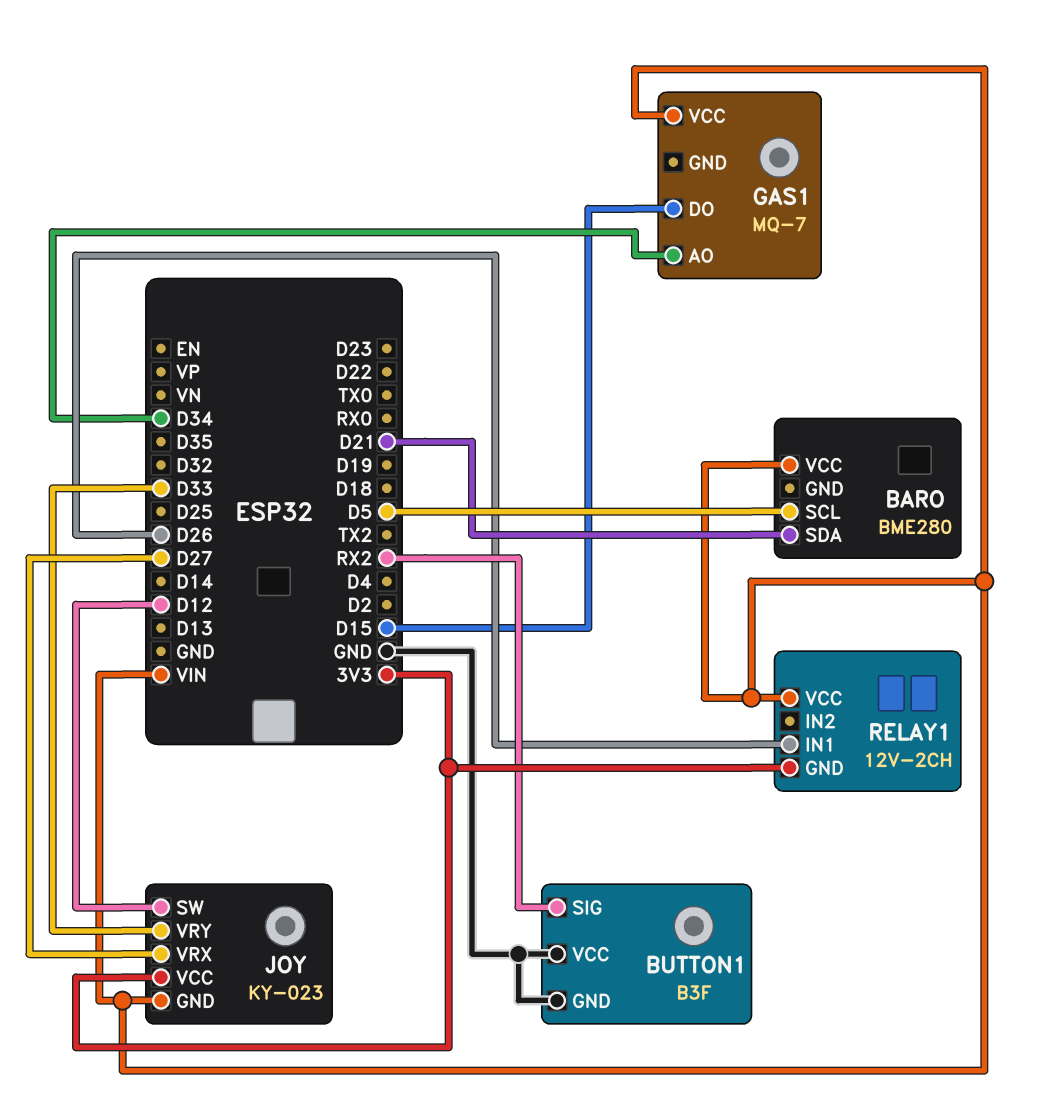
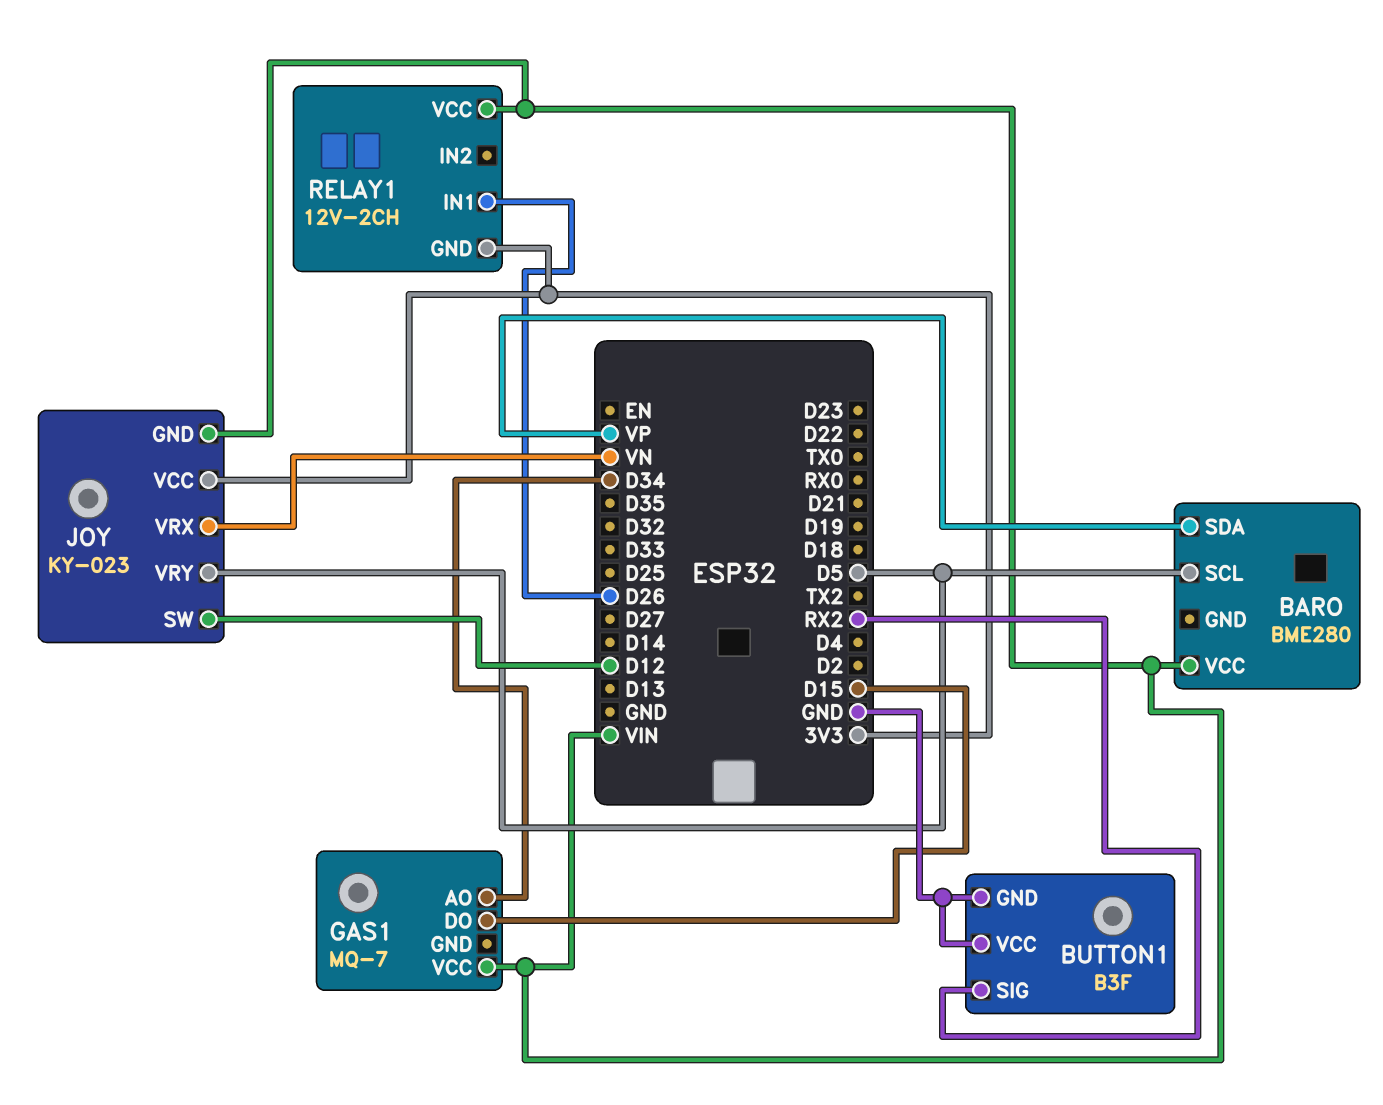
BARO pin SDA: D21 -> VP
JOY pin VRX: D27 -> VN
JOY pin VRY: D33 -> D5

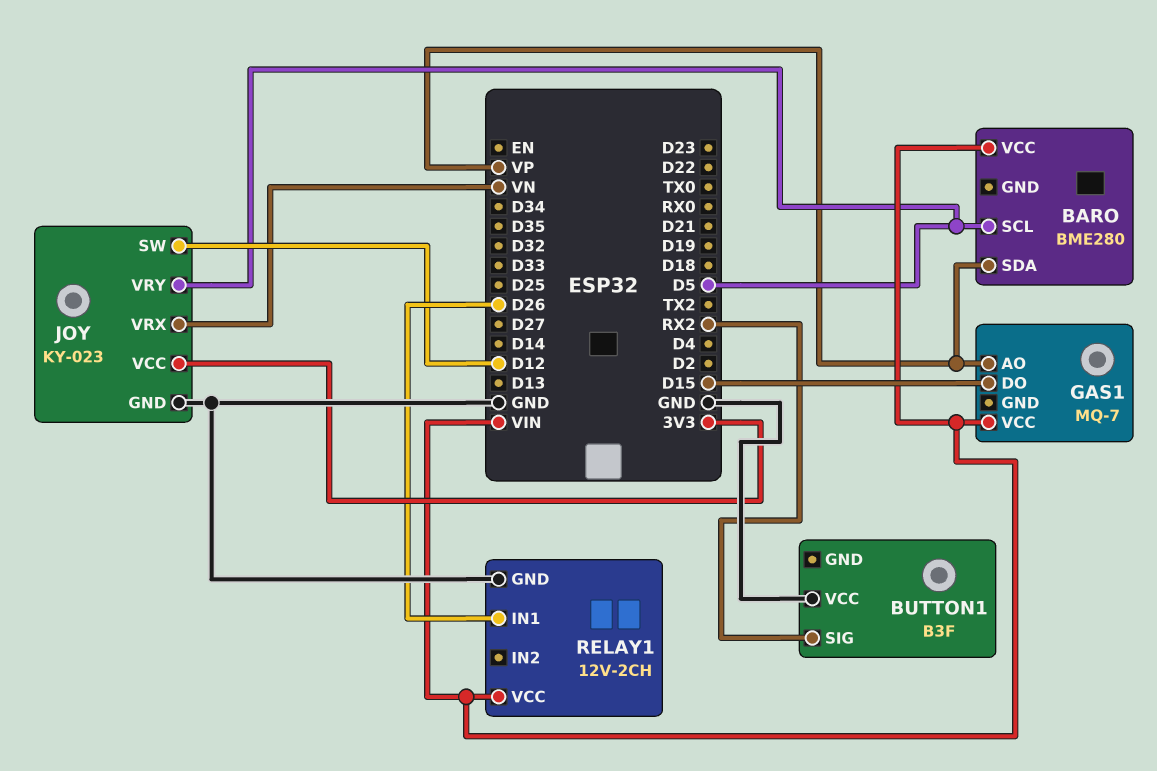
BUTTON1 pin GND: GND -> none
GAS1 pin AO: D34 -> VP
JOY pin GND: VIN -> GND
RELAY1 pin GND: 3V3 -> GND

